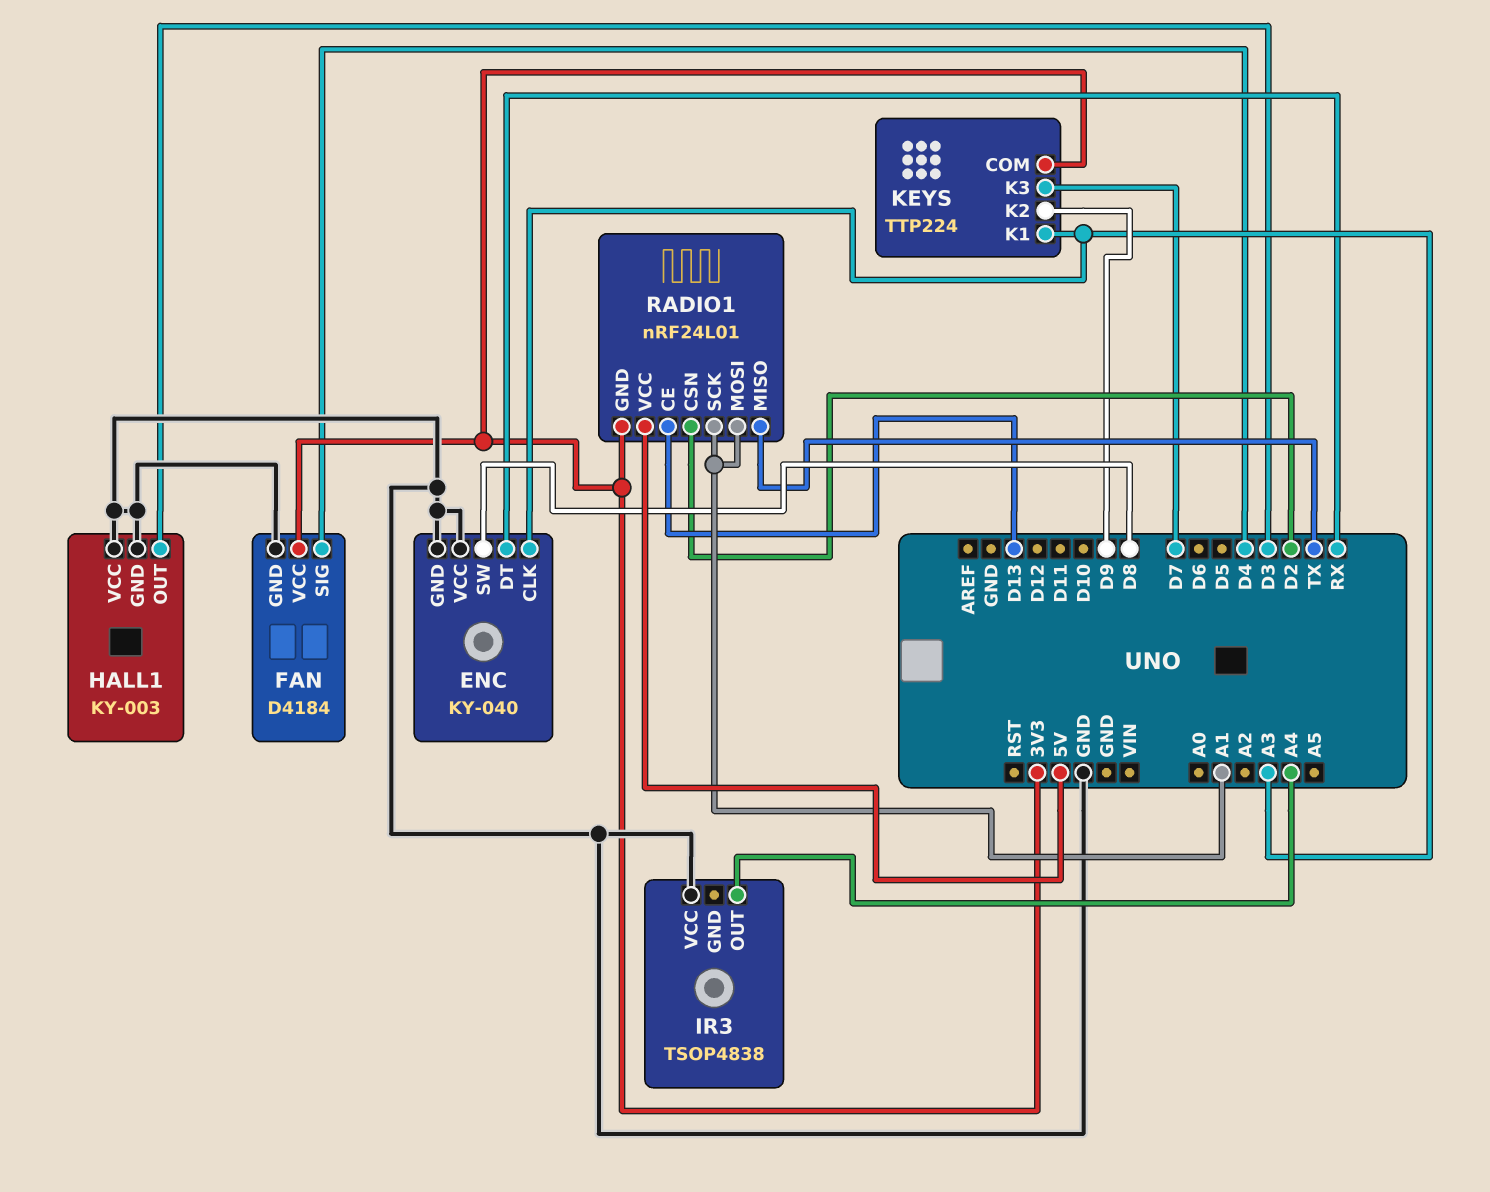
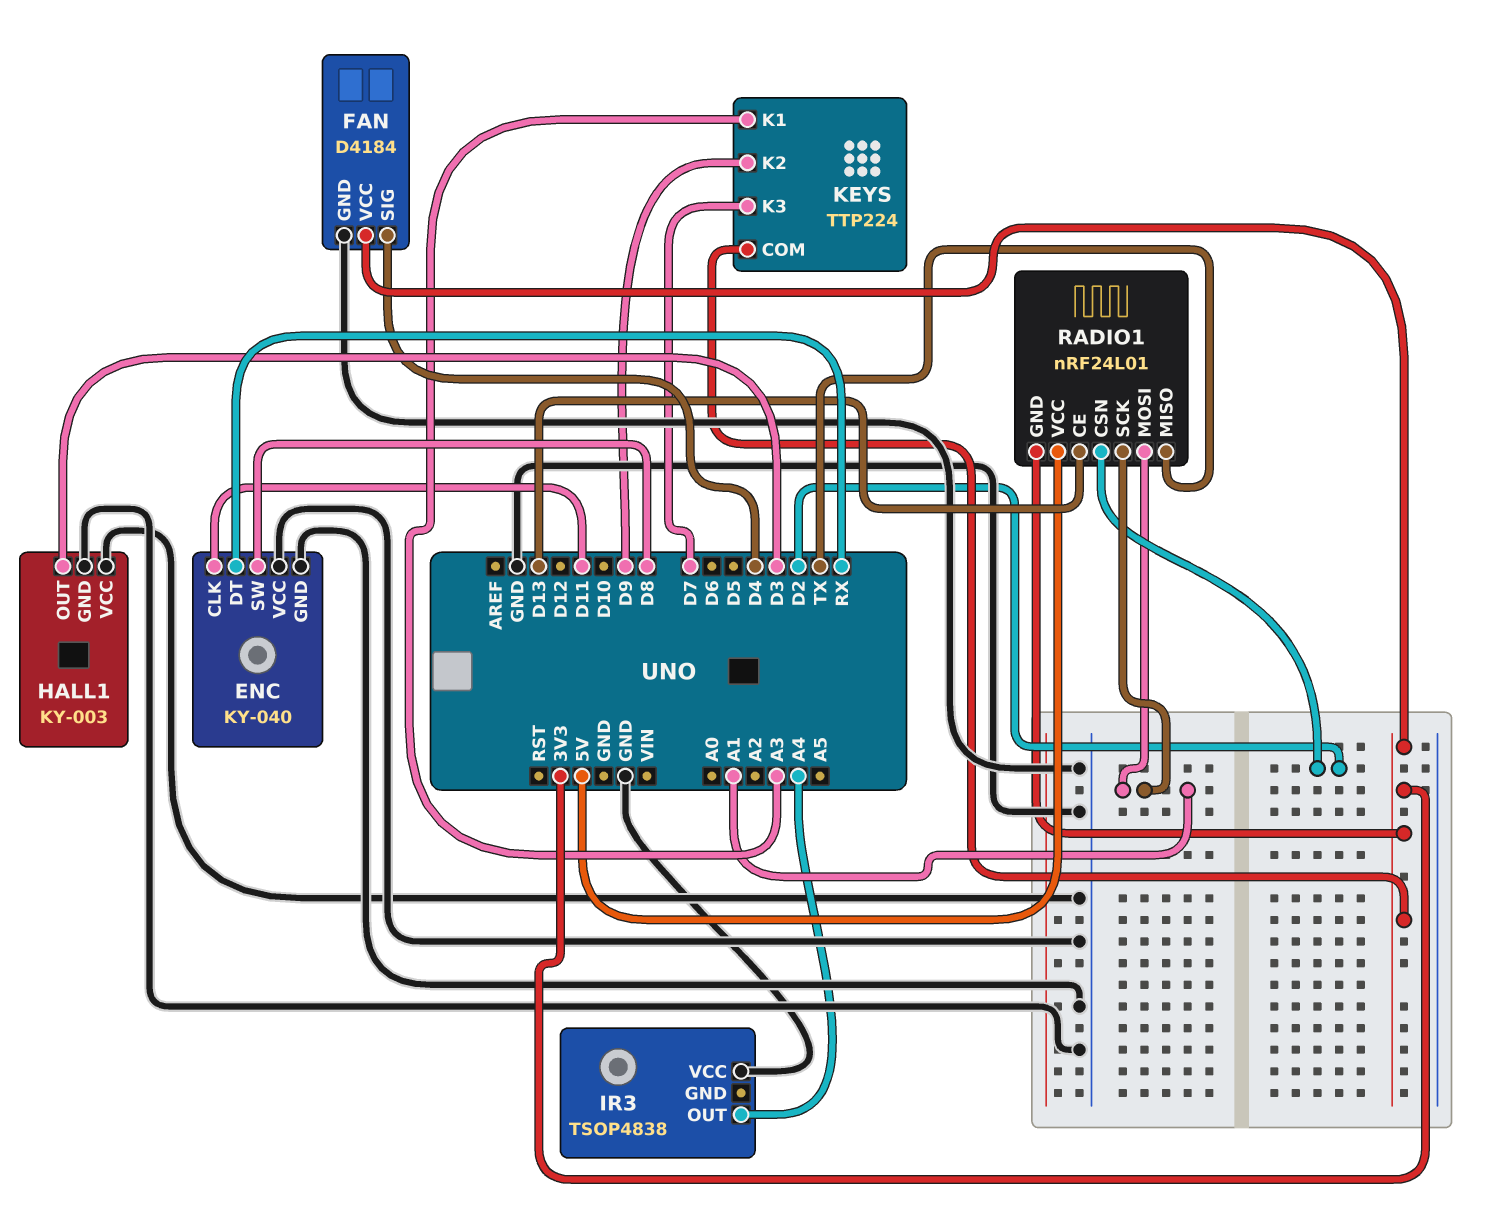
ENC pin CLK: A3 -> D11

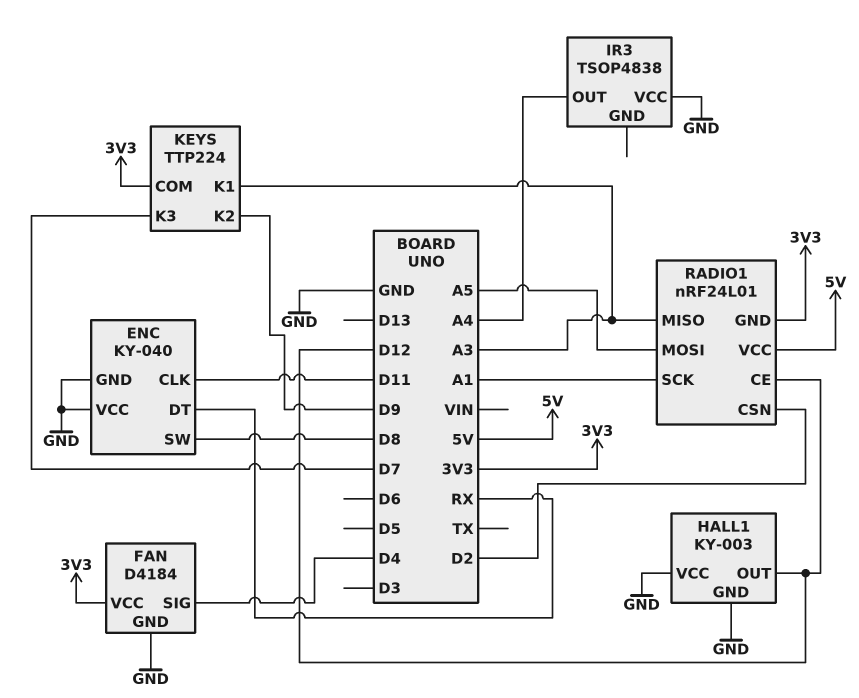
HALL1 pin OUT: D3 -> D12
RADIO1 pin CE: D13 -> D12
RADIO1 pin MISO: TX -> A3
RADIO1 pin MOSI: A1 -> A5

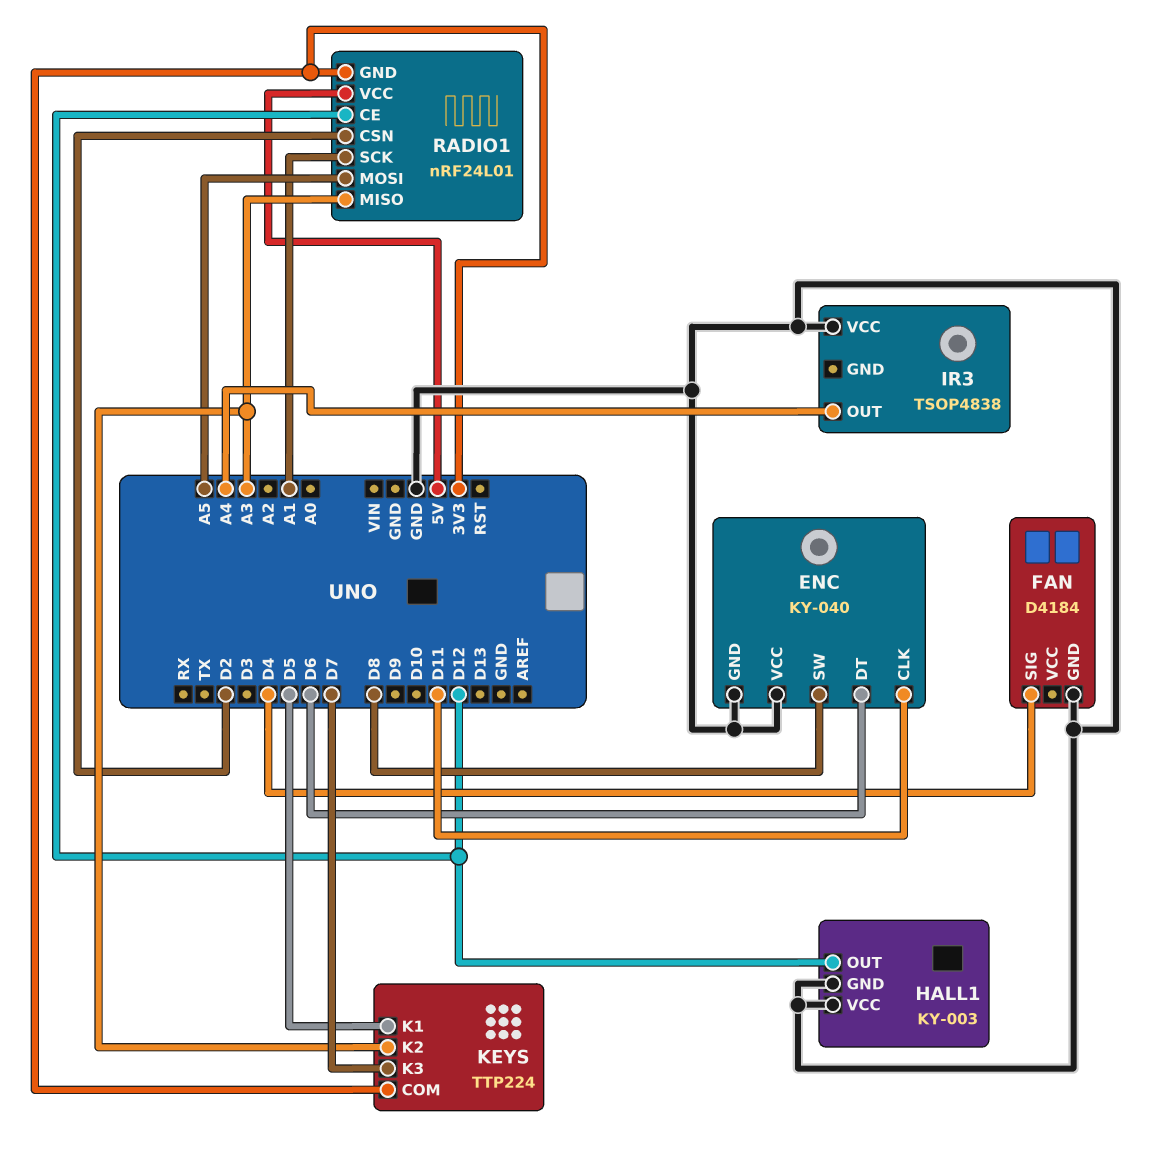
ENC pin DT: RX -> D6
FAN pin VCC: 3V3 -> none
KEYS pin K1: A3 -> D5
KEYS pin K2: D9 -> A3

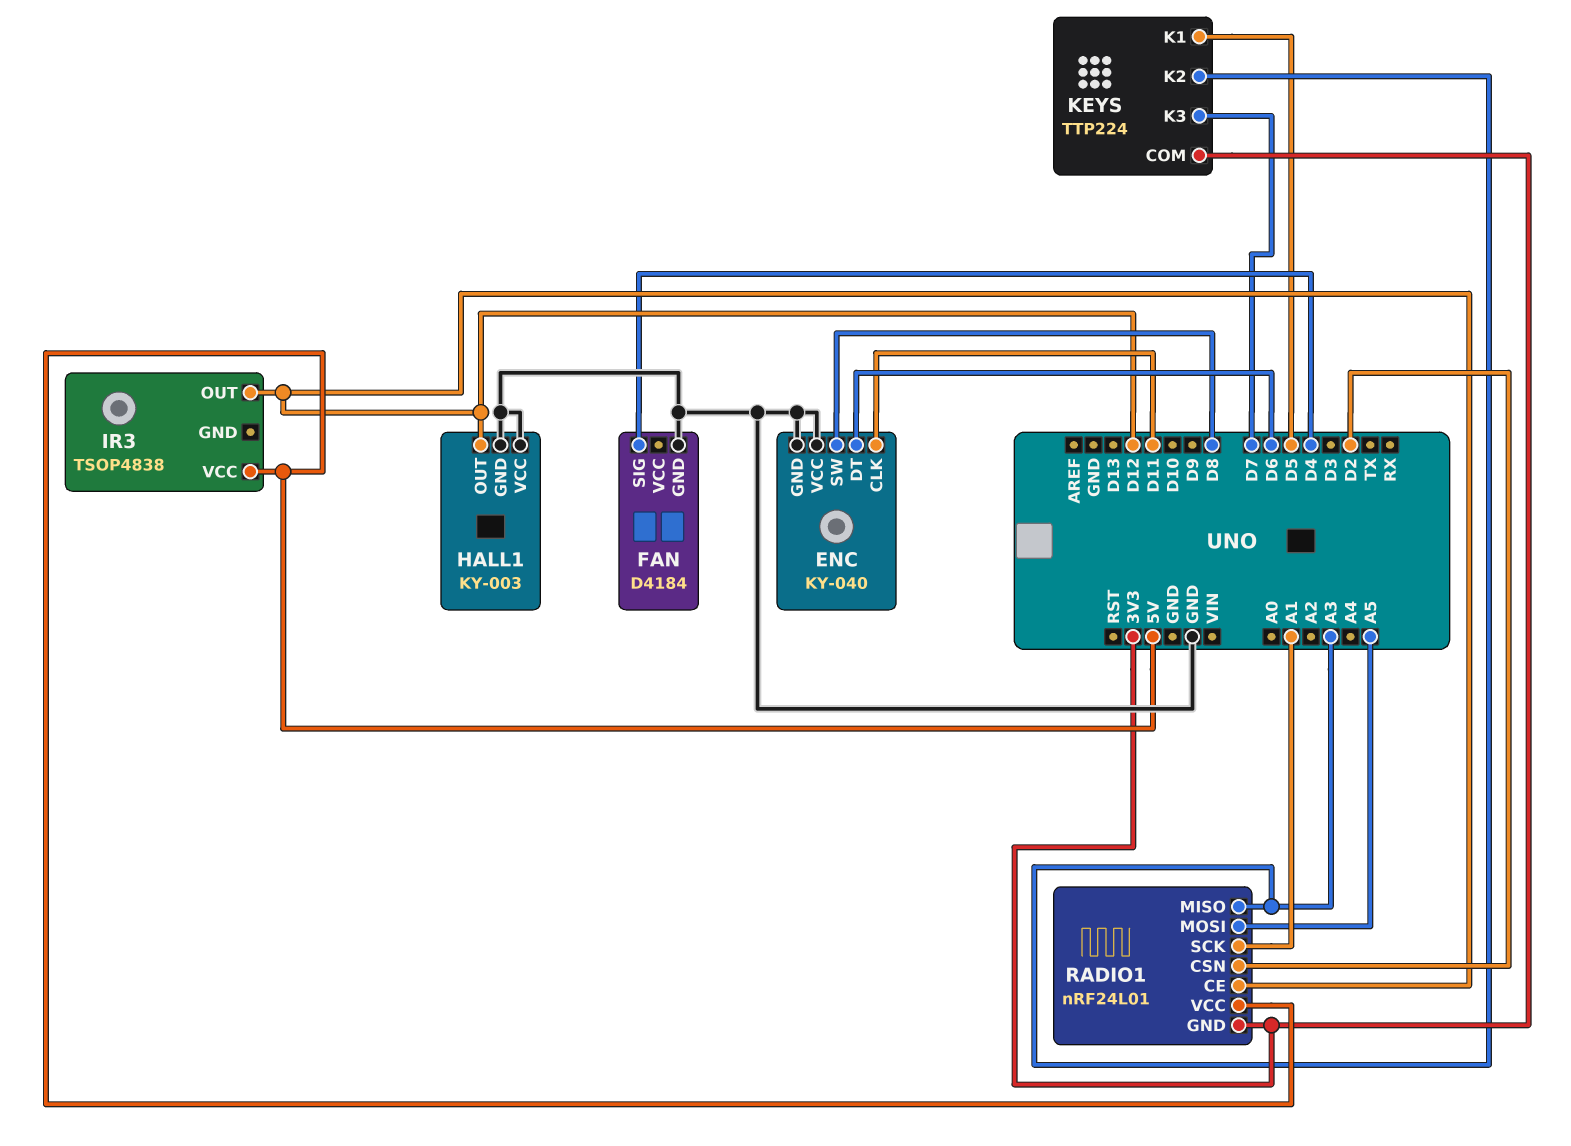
IR3 pin OUT: A4 -> D12
IR3 pin VCC: GND -> 5V

